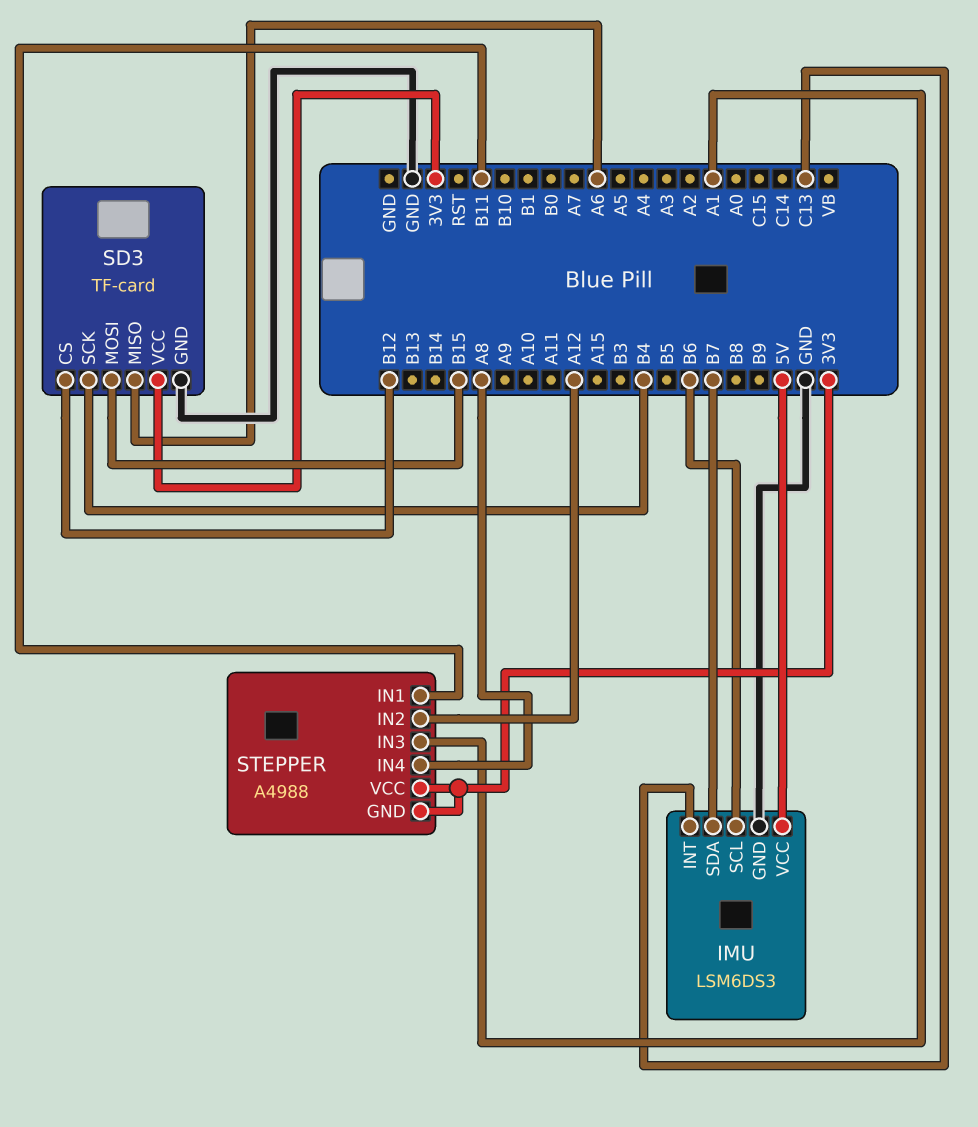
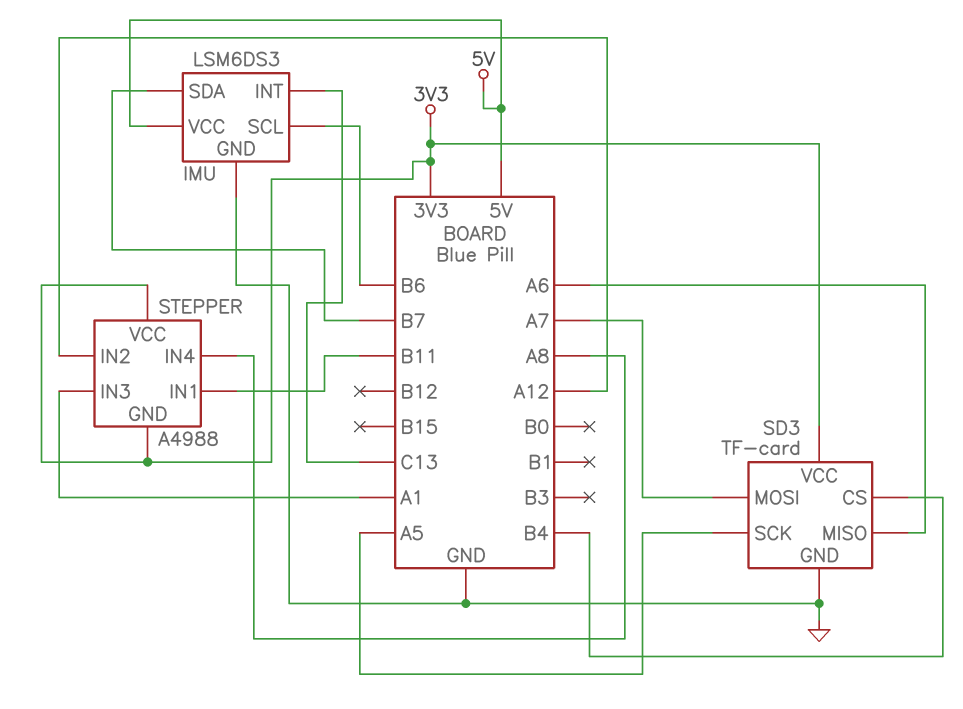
SD3 pin CS: B12 -> B4
SD3 pin MOSI: B15 -> A7
SD3 pin SCK: B4 -> A5

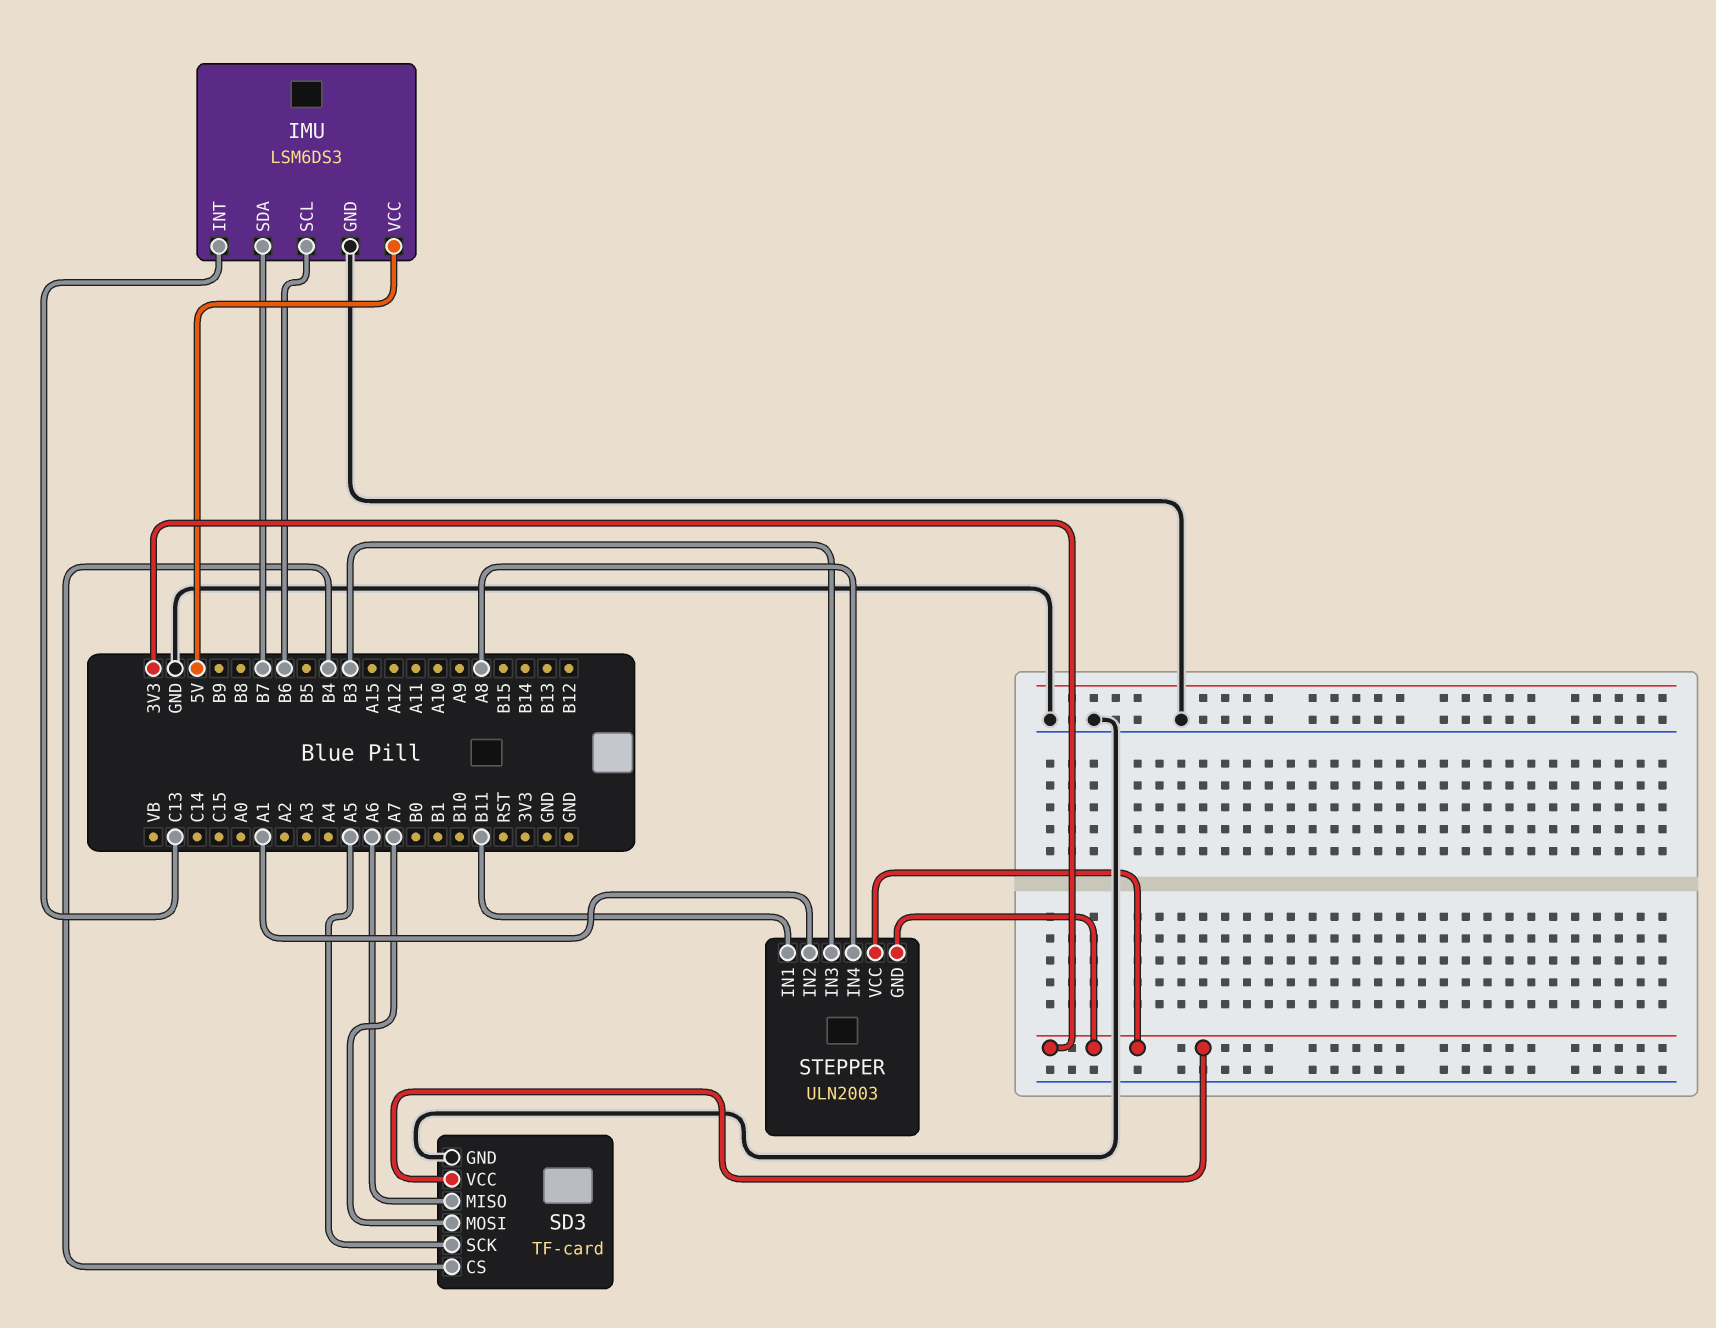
STEPPER: A4988 -> ULN2003
STEPPER pin IN2: A12 -> A1
STEPPER pin IN3: A1 -> B3

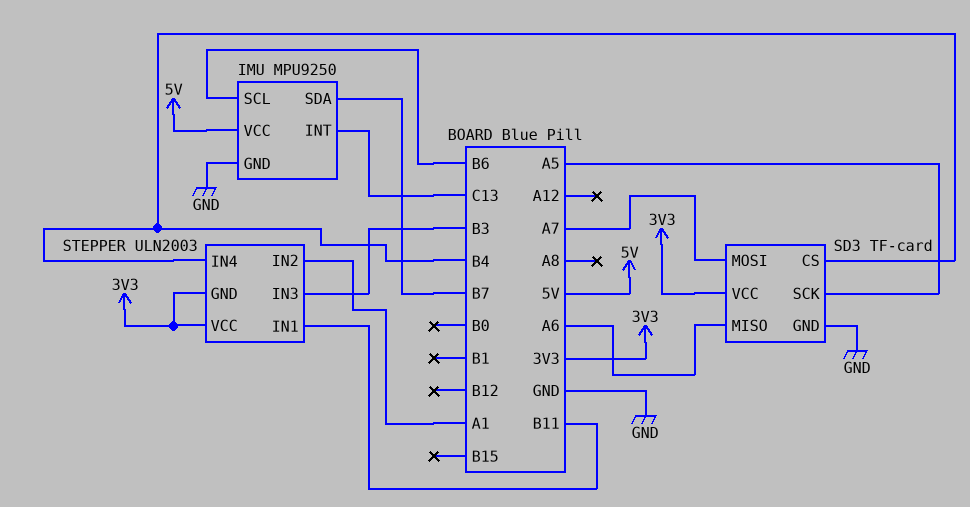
IMU: LSM6DS3 -> MPU9250
STEPPER pin IN4: A8 -> B4

